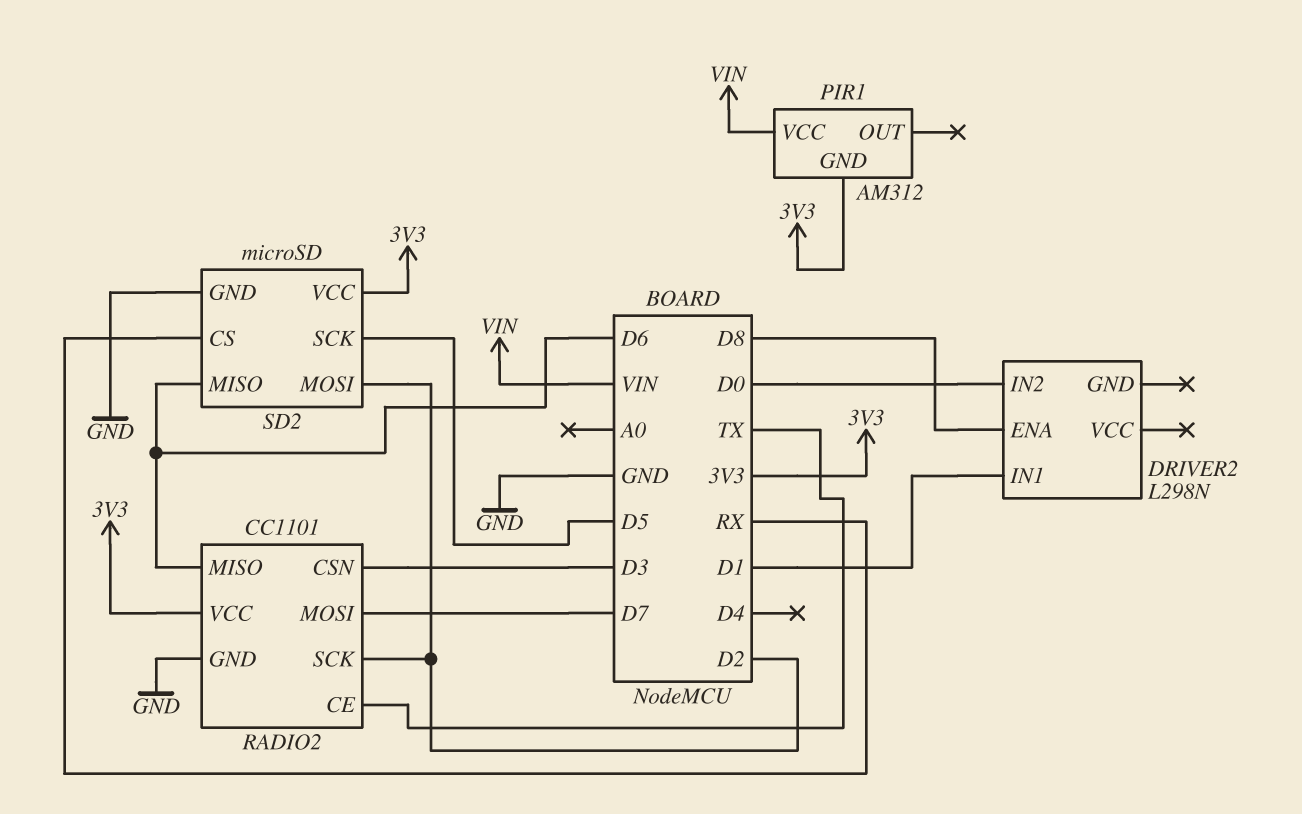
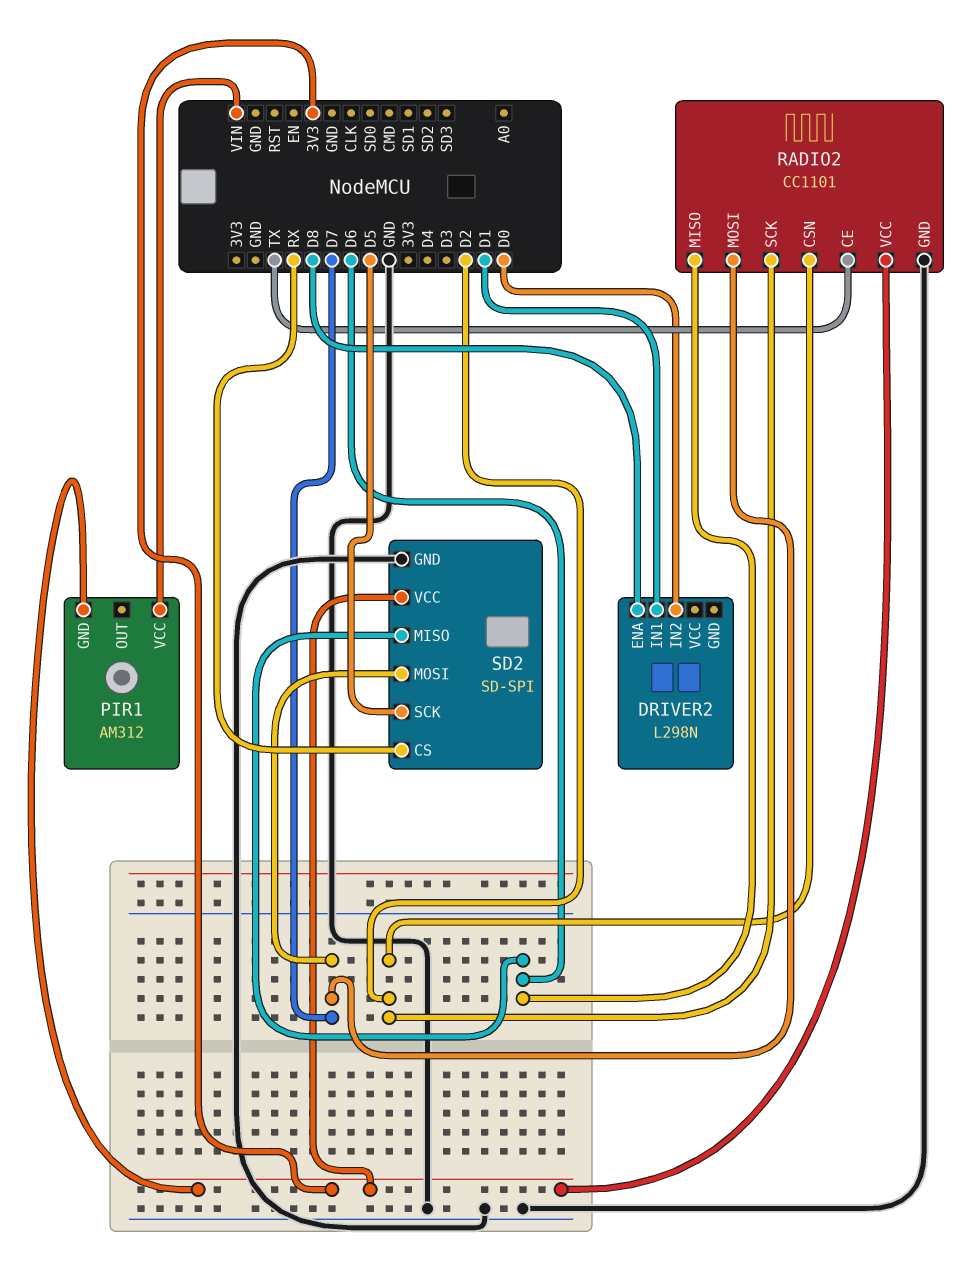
RADIO2 pin CSN: D3 -> D2
SD2: microSD -> SD-SPI
SD2 pin MOSI: D2 -> D7

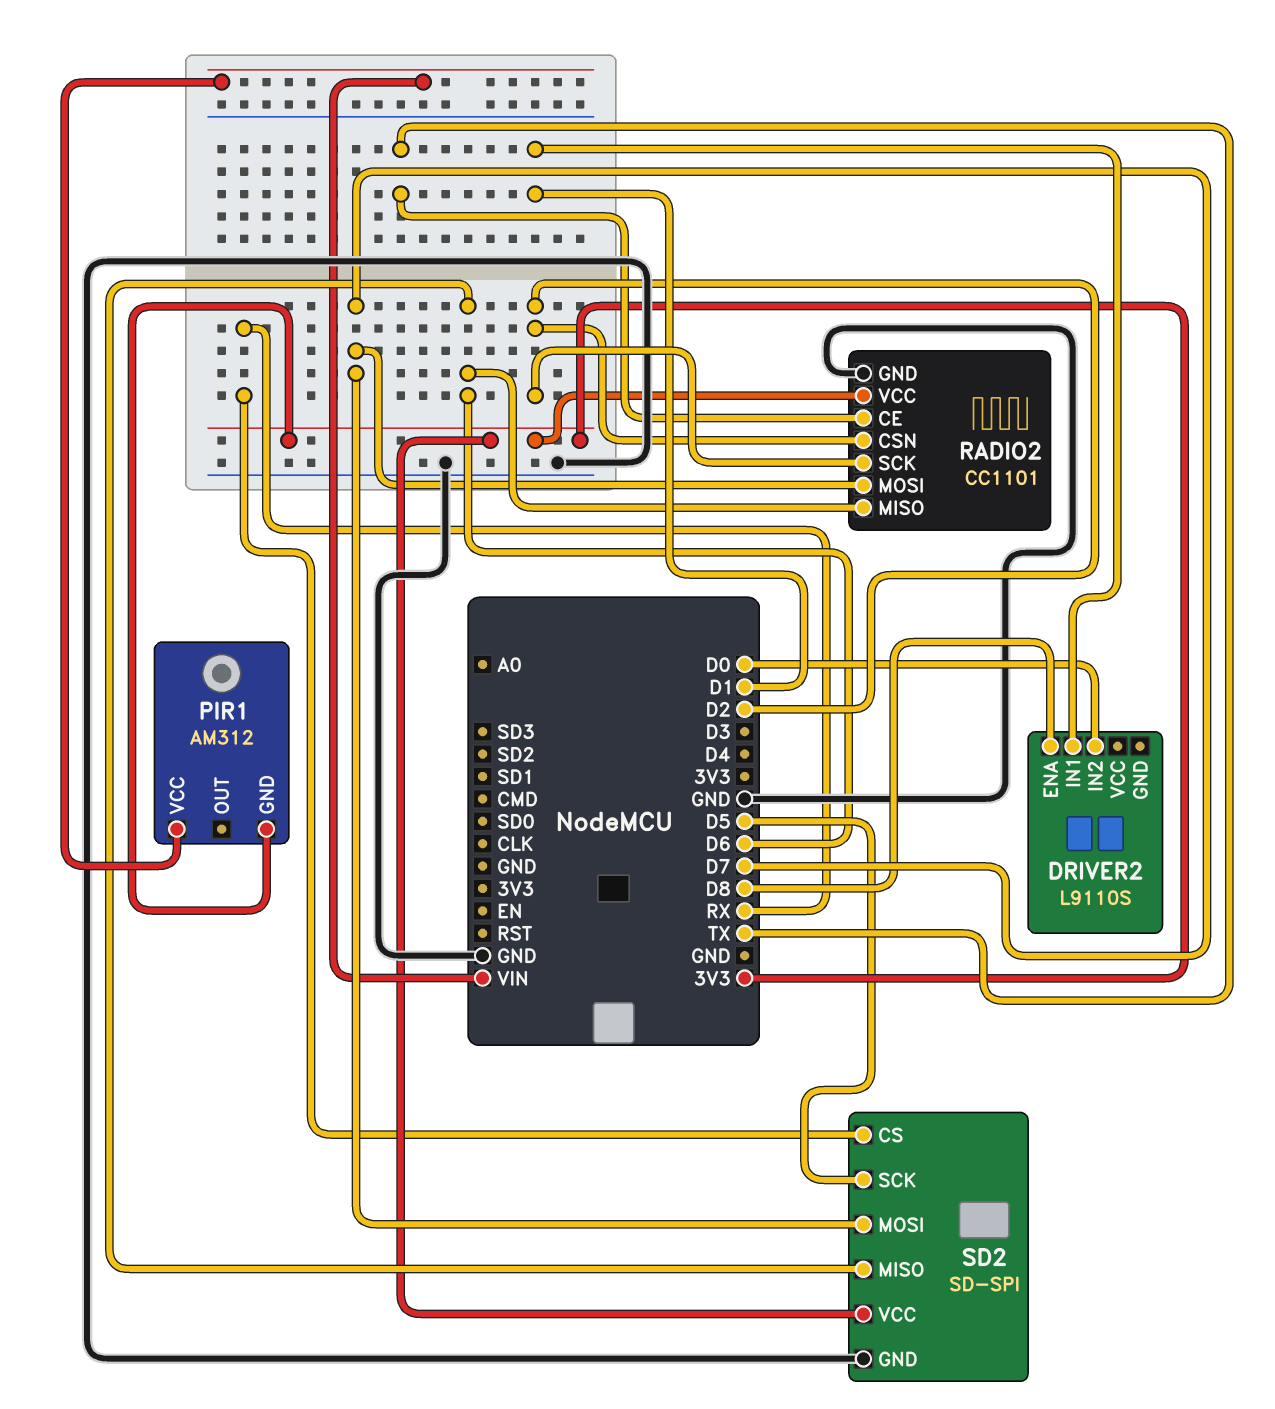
DRIVER2: L298N -> L9110S

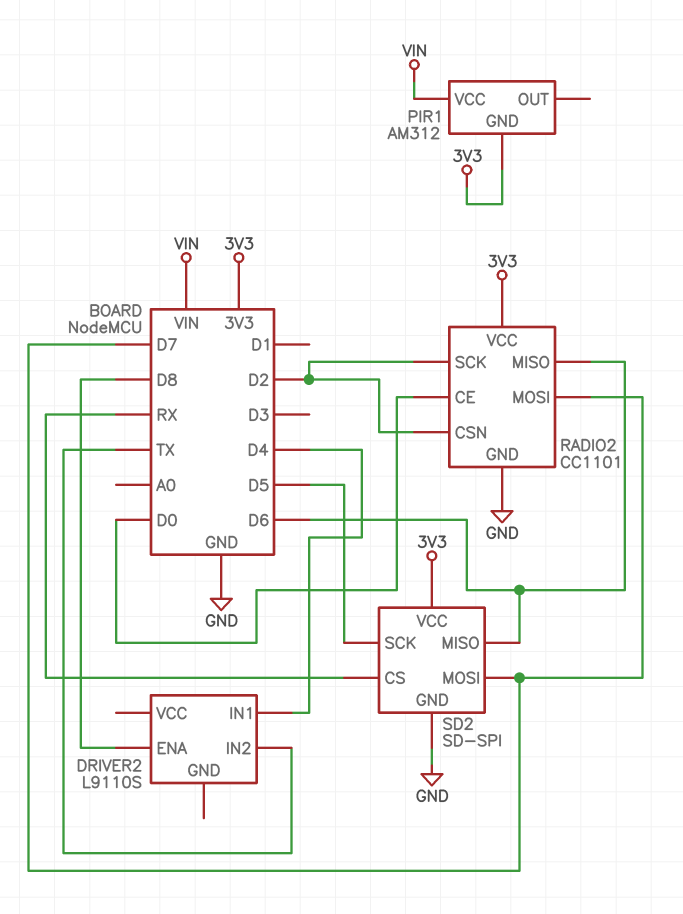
DRIVER2 pin IN1: D1 -> D4
DRIVER2 pin IN2: D0 -> TX
RADIO2 pin CE: TX -> D0

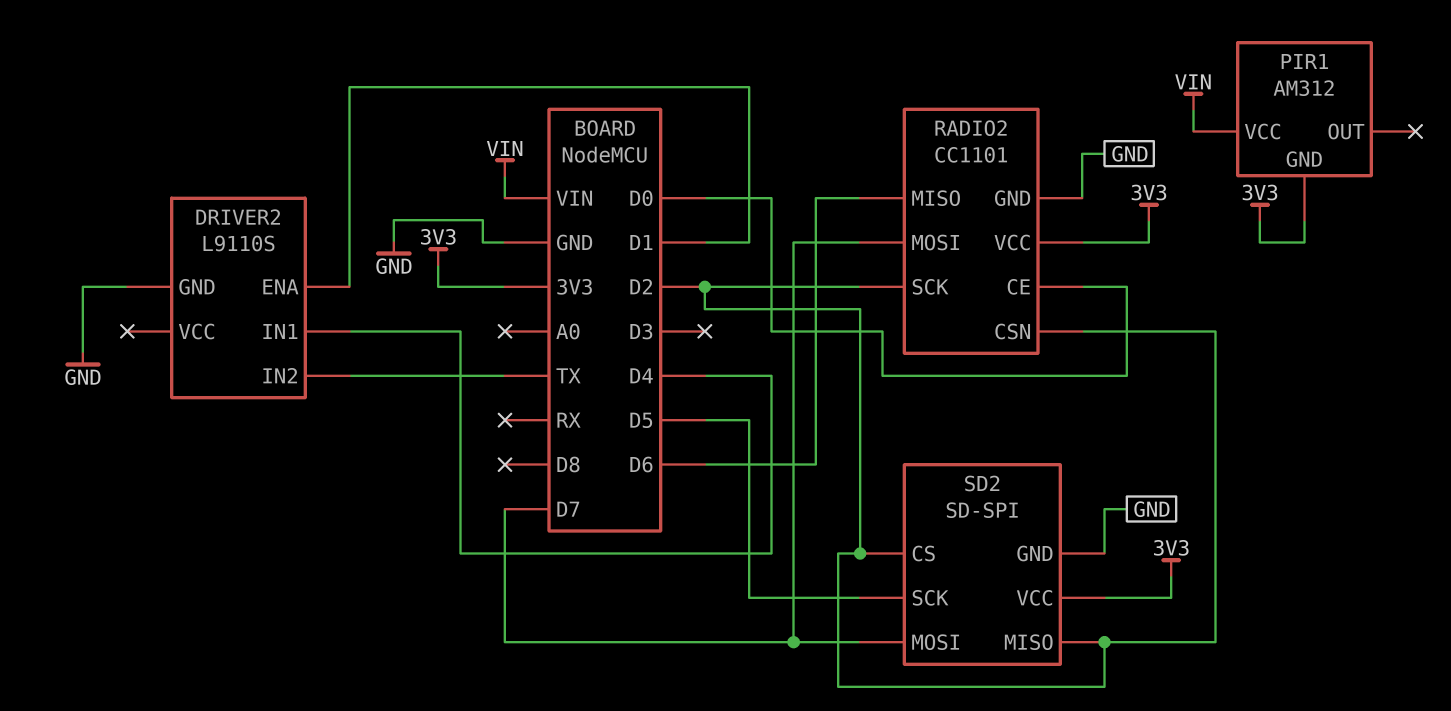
DRIVER2 pin ENA: D8 -> D1
DRIVER2 pin GND: none -> GND
SD2 pin CS: RX -> D2
SD2 pin MISO: D6 -> D2

